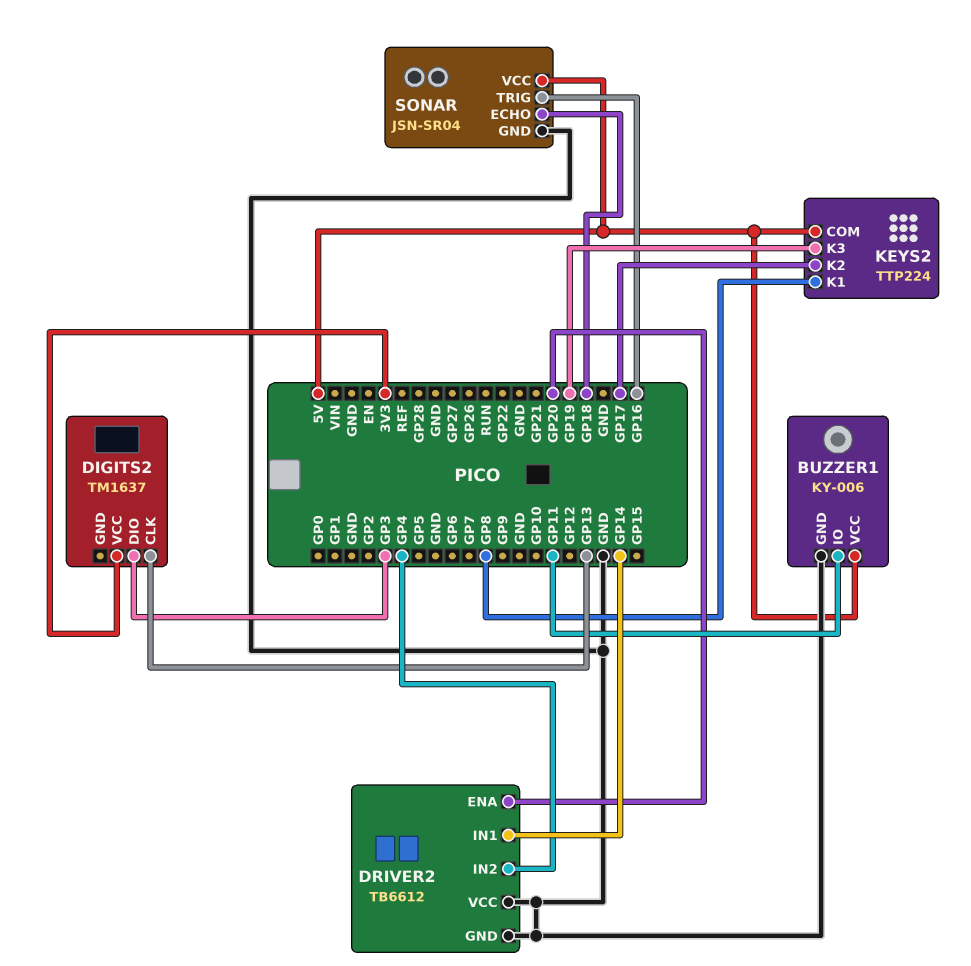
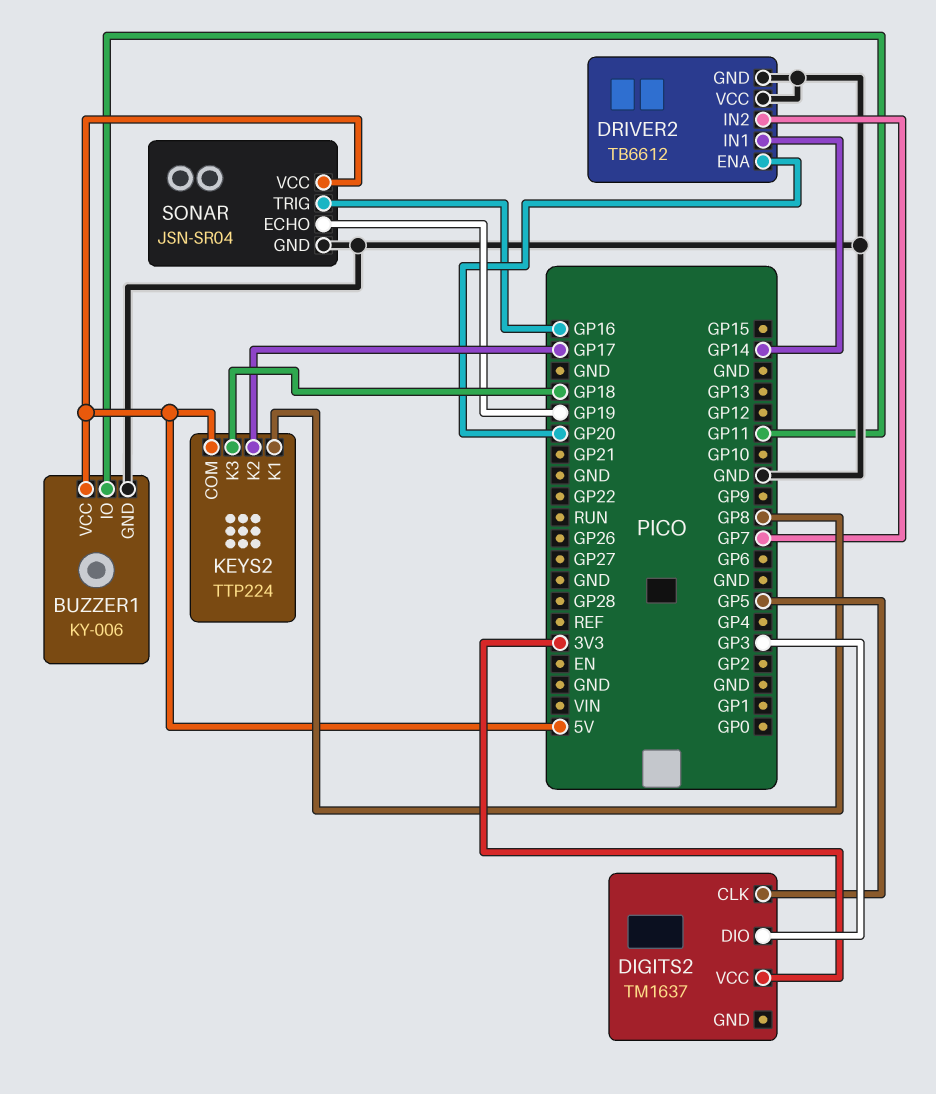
DIGITS2 pin CLK: GP13 -> GP5
DRIVER2 pin IN2: GP4 -> GP7
KEYS2 pin K3: GP19 -> GP18
SONAR pin ECHO: GP18 -> GP19

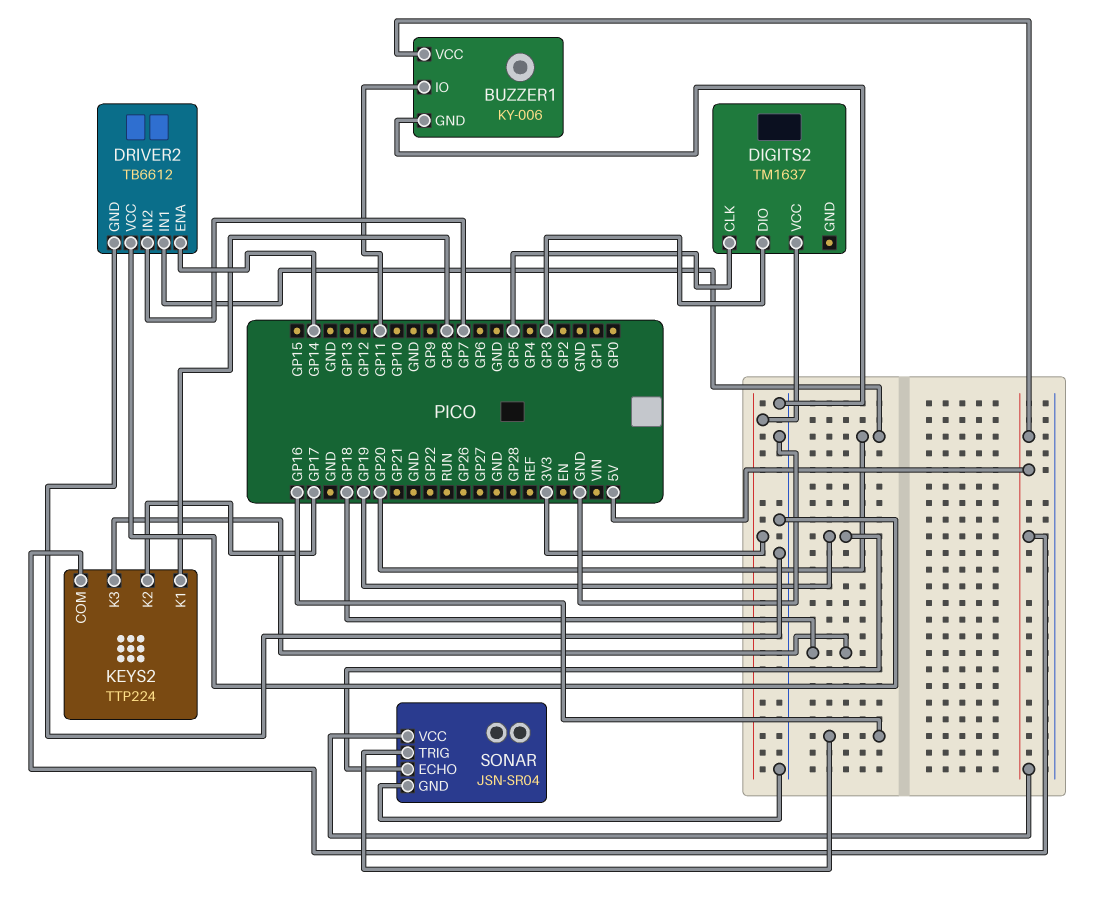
DRIVER2 pin ENA: GP20 -> GP14
DRIVER2 pin IN1: GP14 -> GP20

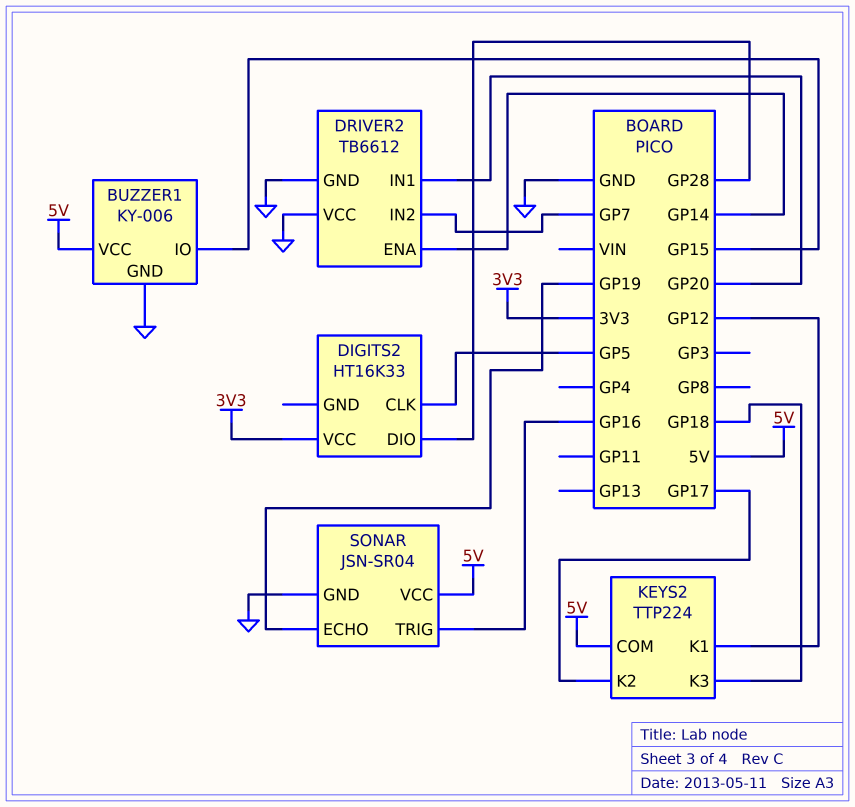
BUZZER1 pin IO: GP11 -> GP15
DIGITS2: TM1637 -> HT16K33
DIGITS2 pin DIO: GP3 -> GP28
KEYS2 pin K1: GP8 -> GP12

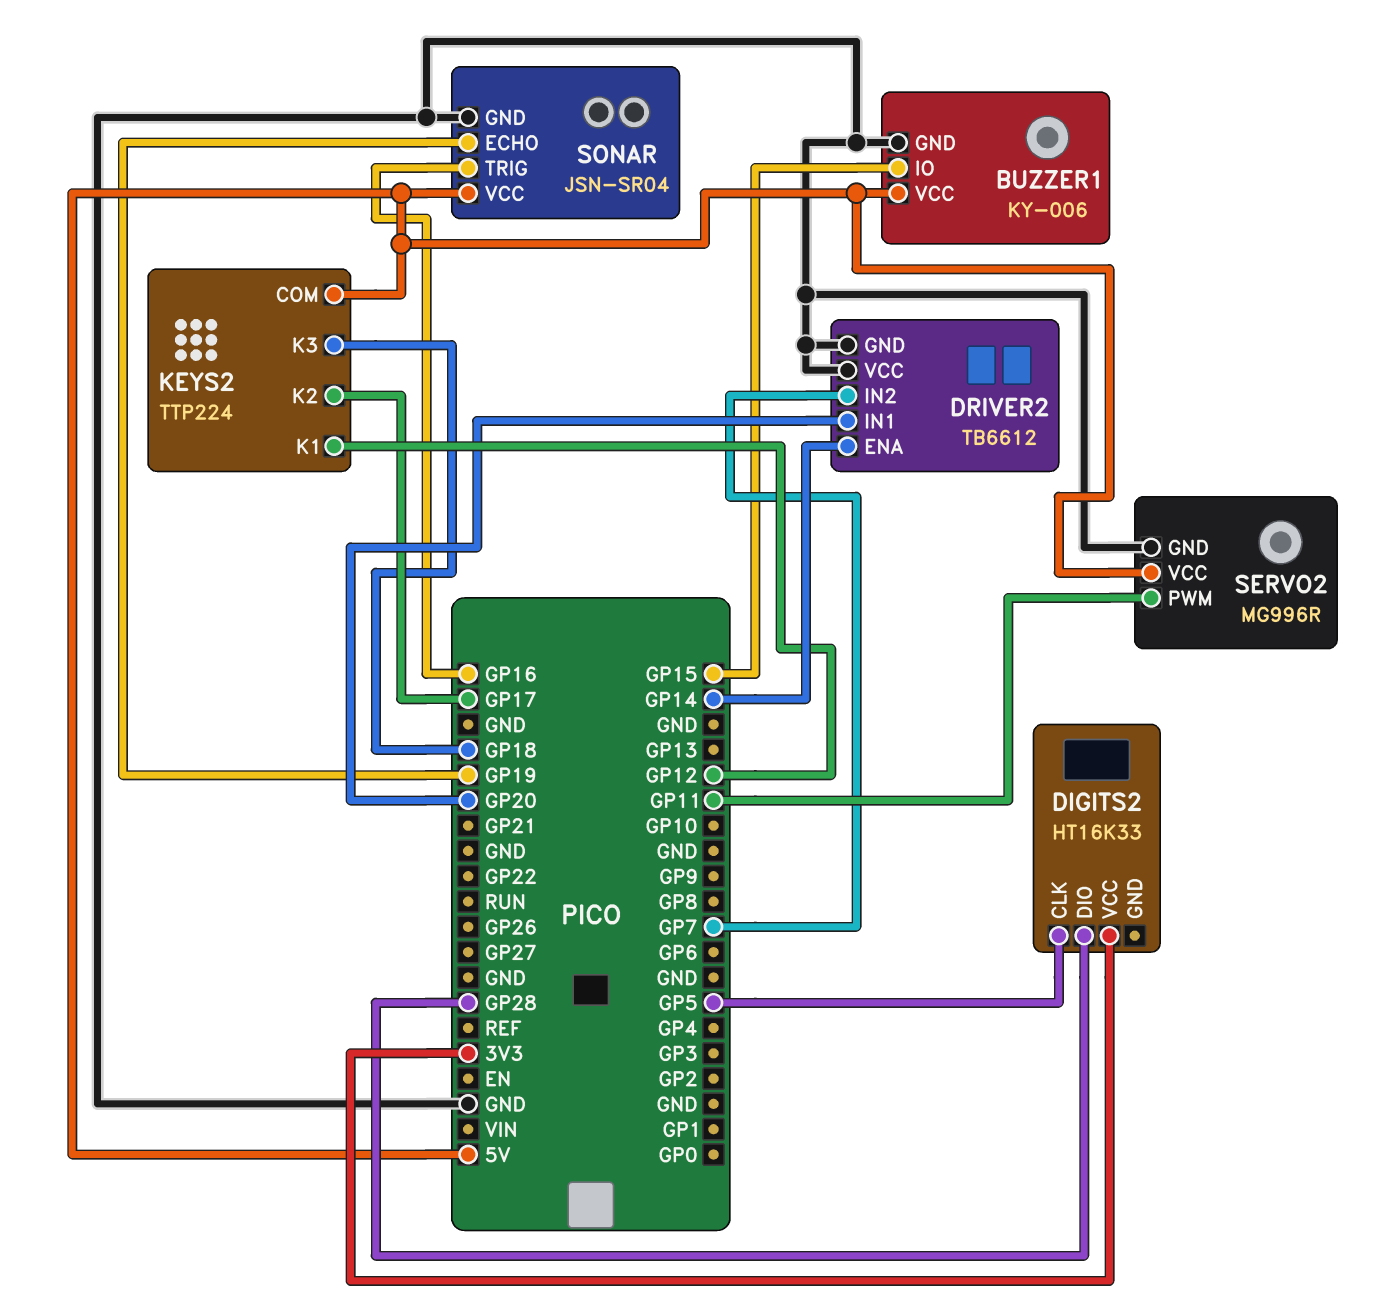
SERVO2: none -> MG996R
SERVO2 pin GND: none -> GND
SERVO2 pin PWM: none -> GP11
SERVO2 pin VCC: none -> 5V

